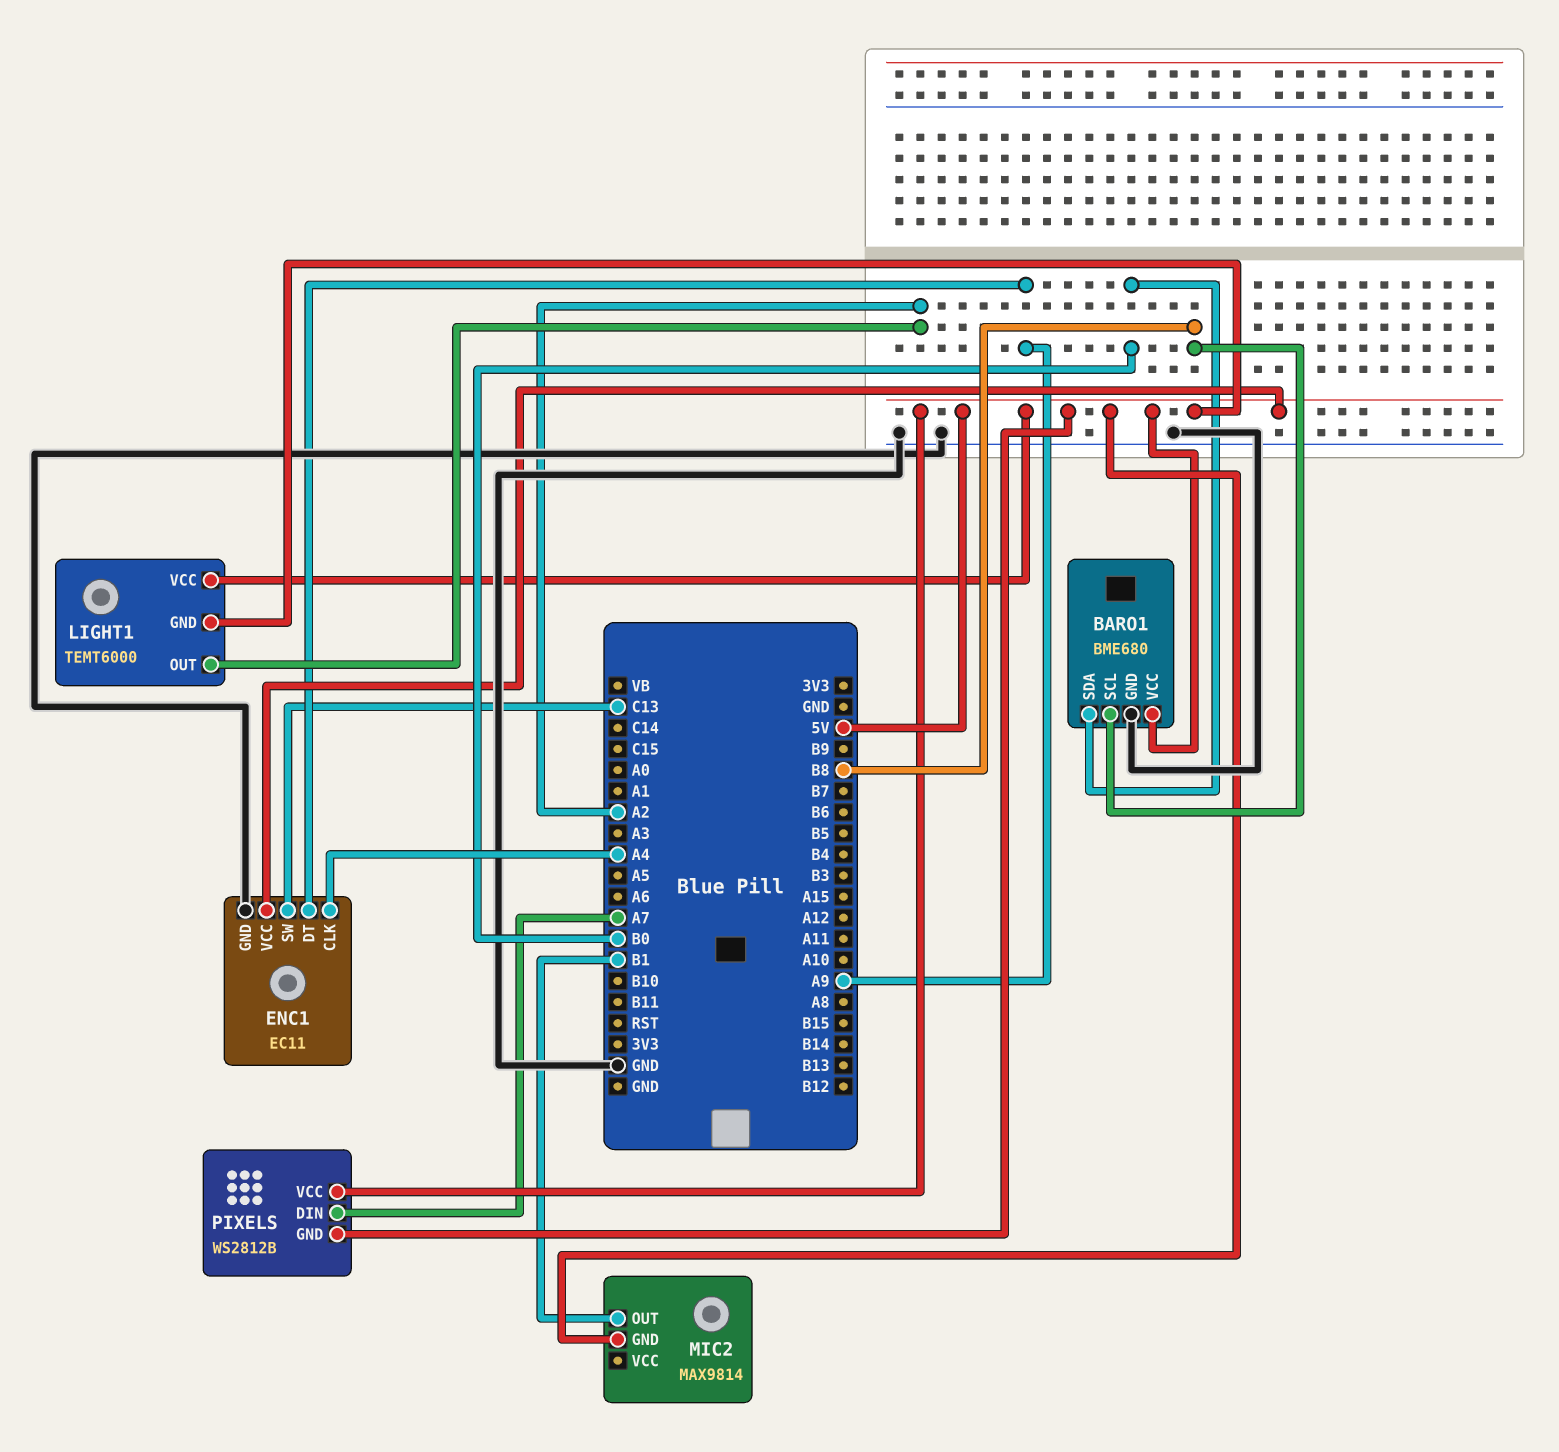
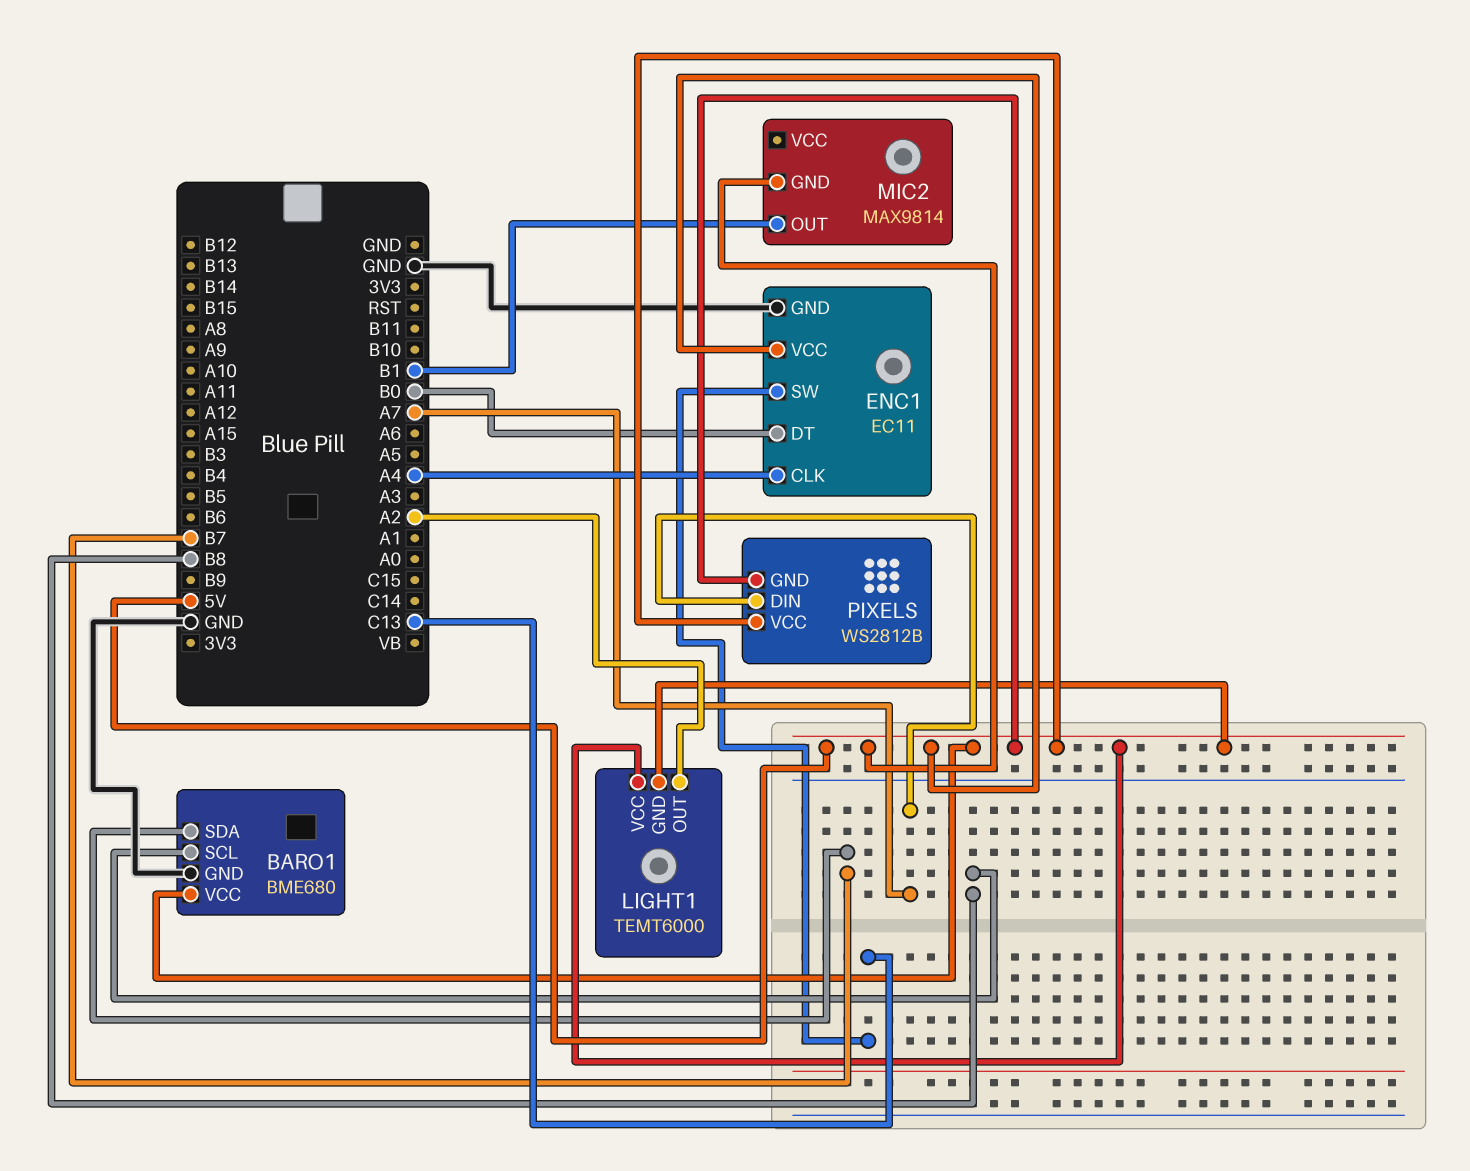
BARO1 pin SDA: B0 -> B7
ENC1 pin DT: A9 -> B0

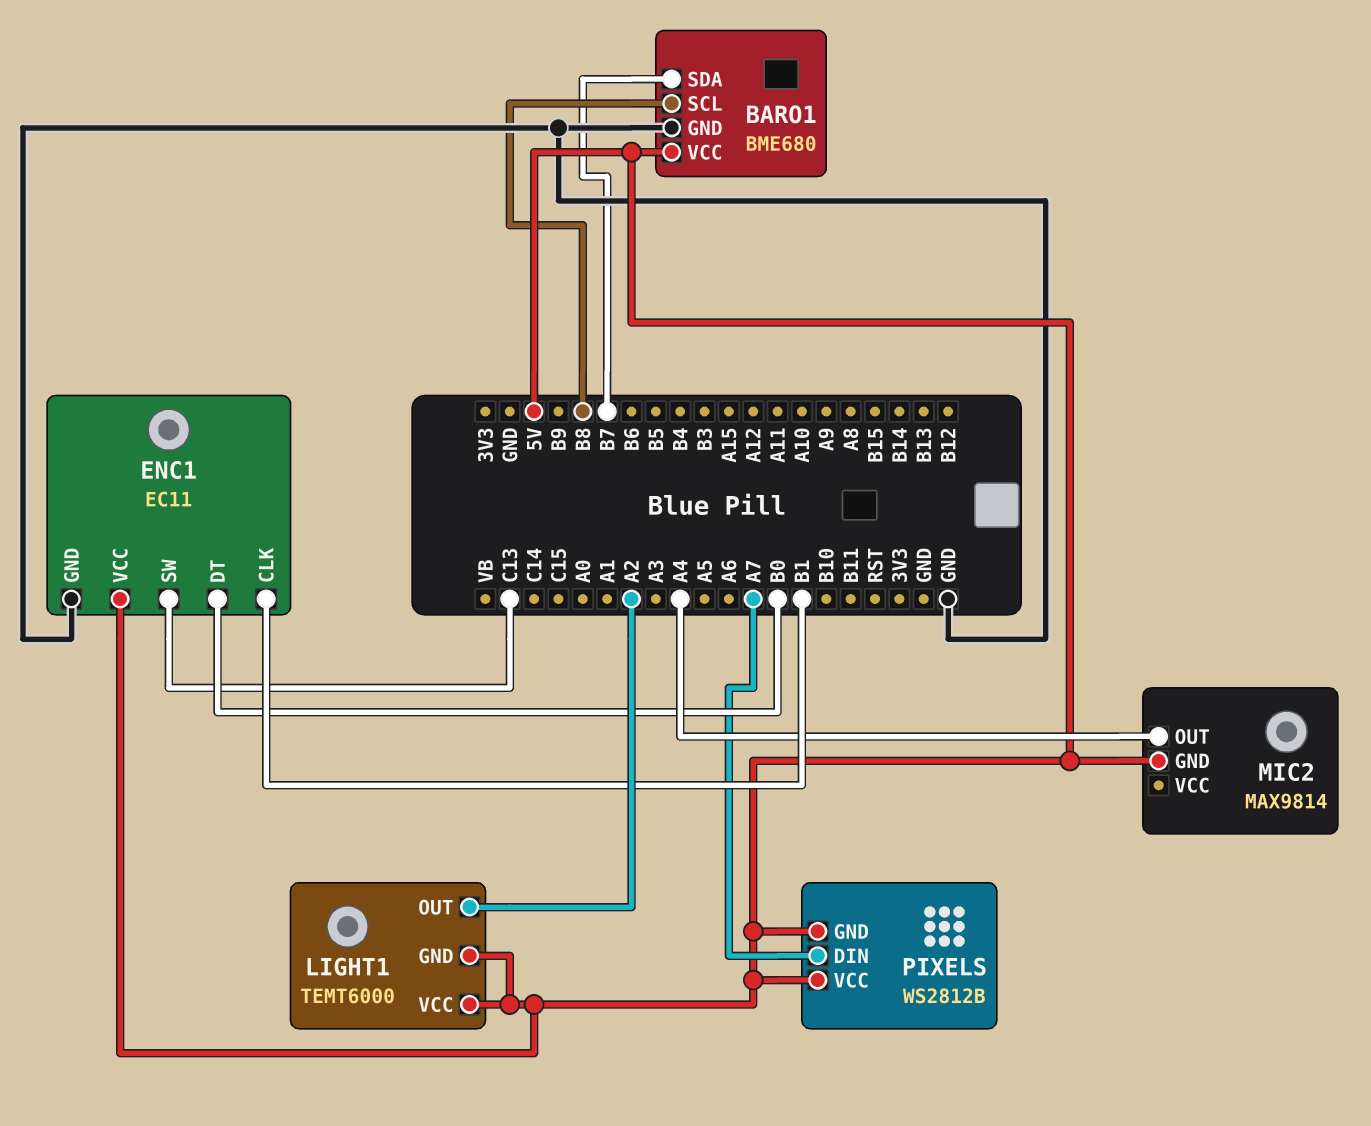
ENC1 pin CLK: A4 -> B1
MIC2 pin OUT: B1 -> A4

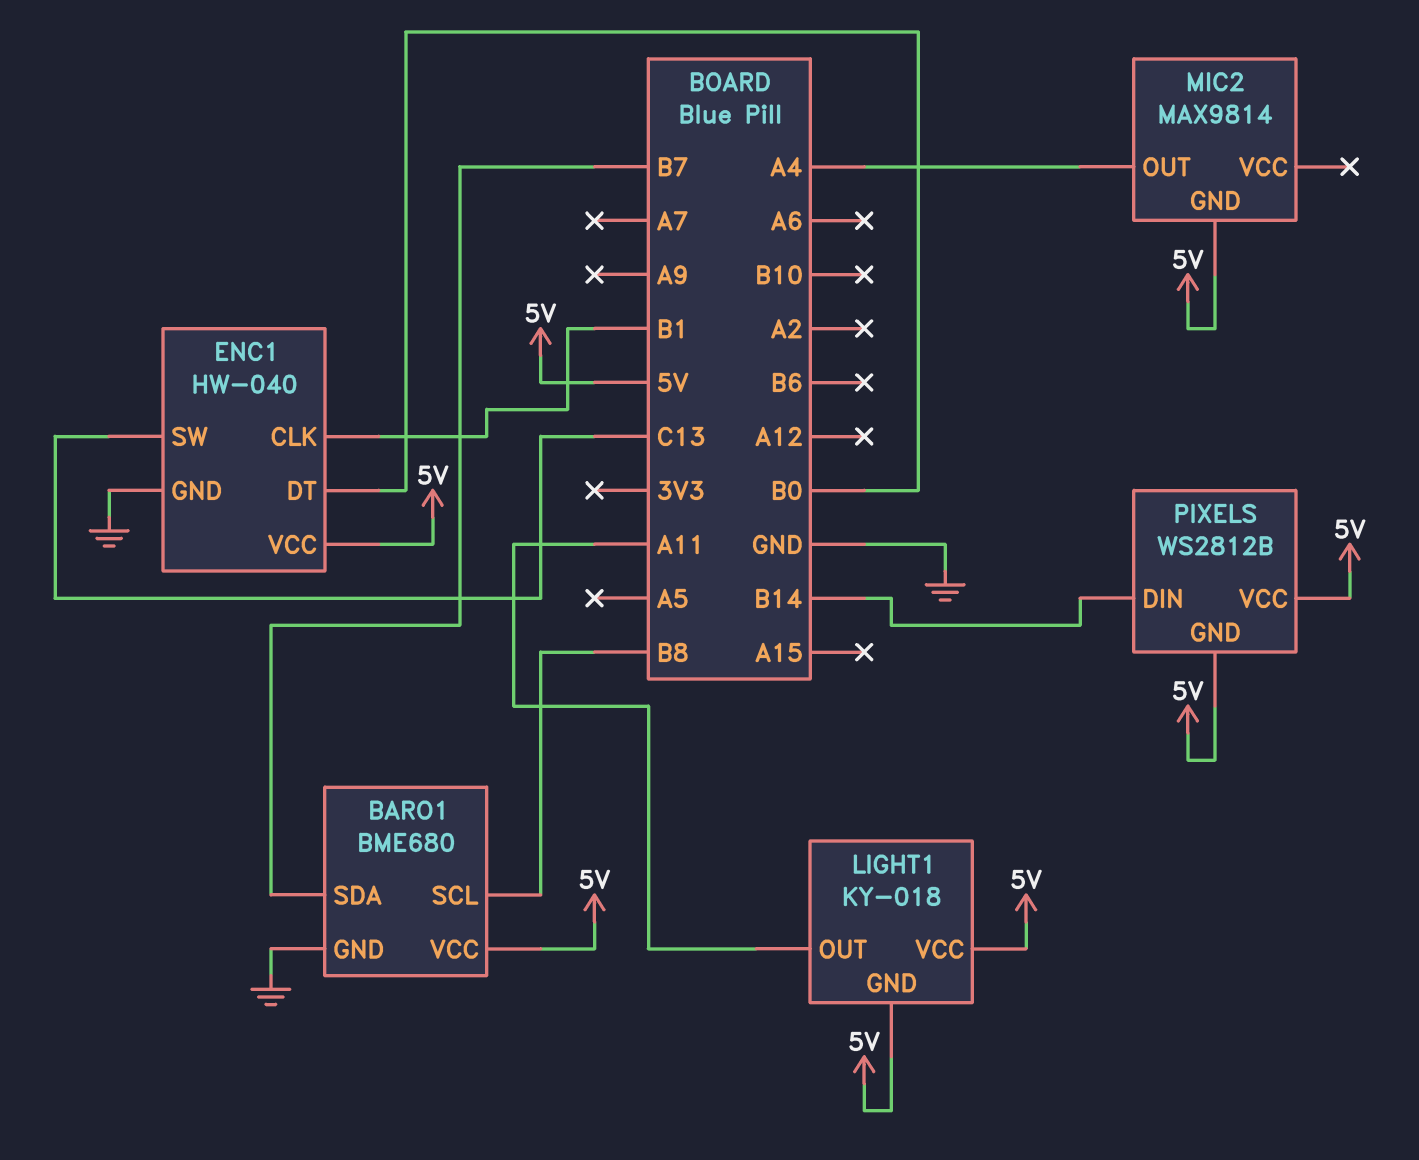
ENC1: EC11 -> HW-040
LIGHT1: TEMT6000 -> KY-018
LIGHT1 pin OUT: A2 -> A11
PIXELS pin DIN: A7 -> B14

